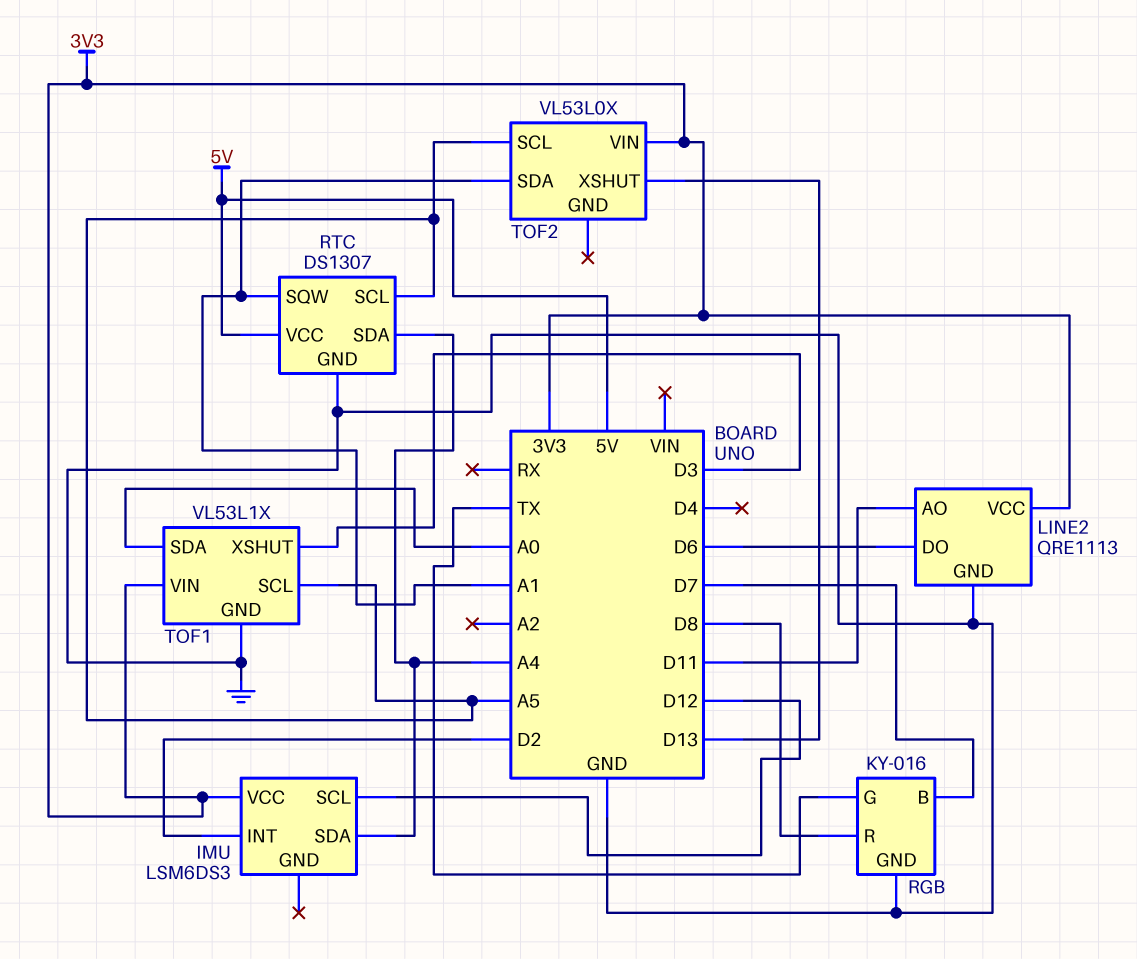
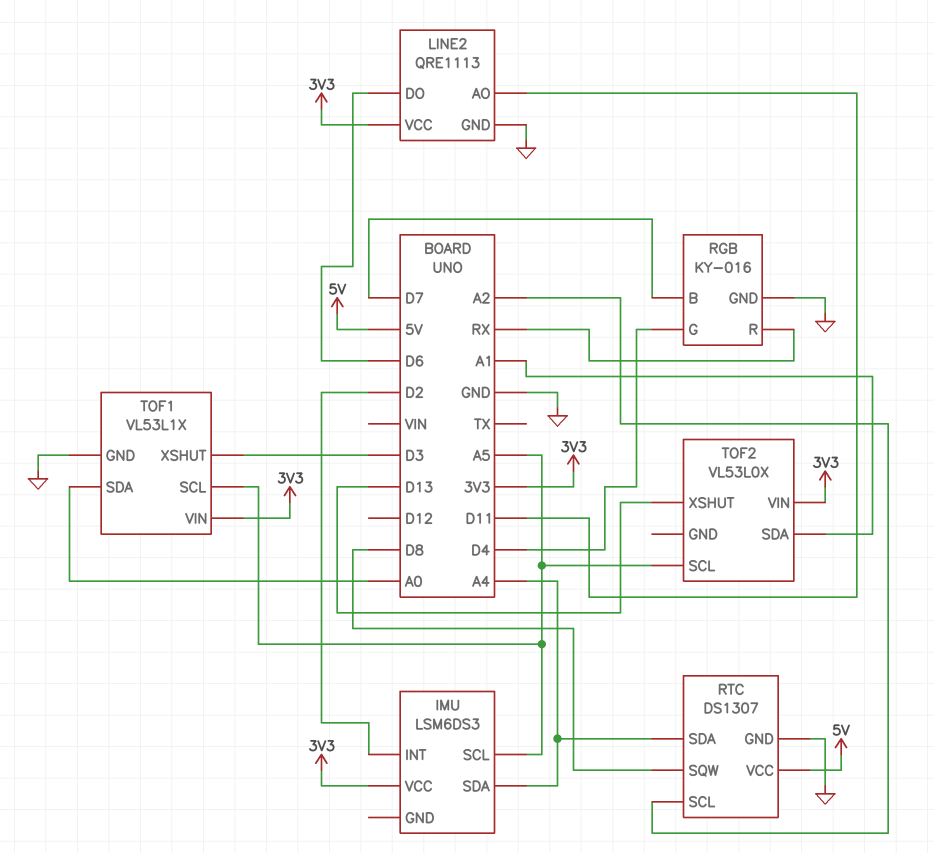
IMU pin SCL: D12 -> A5
RGB pin G: TX -> D4
RGB pin R: D8 -> RX
RTC pin SCL: A5 -> A2
RTC pin SQW: A1 -> D8

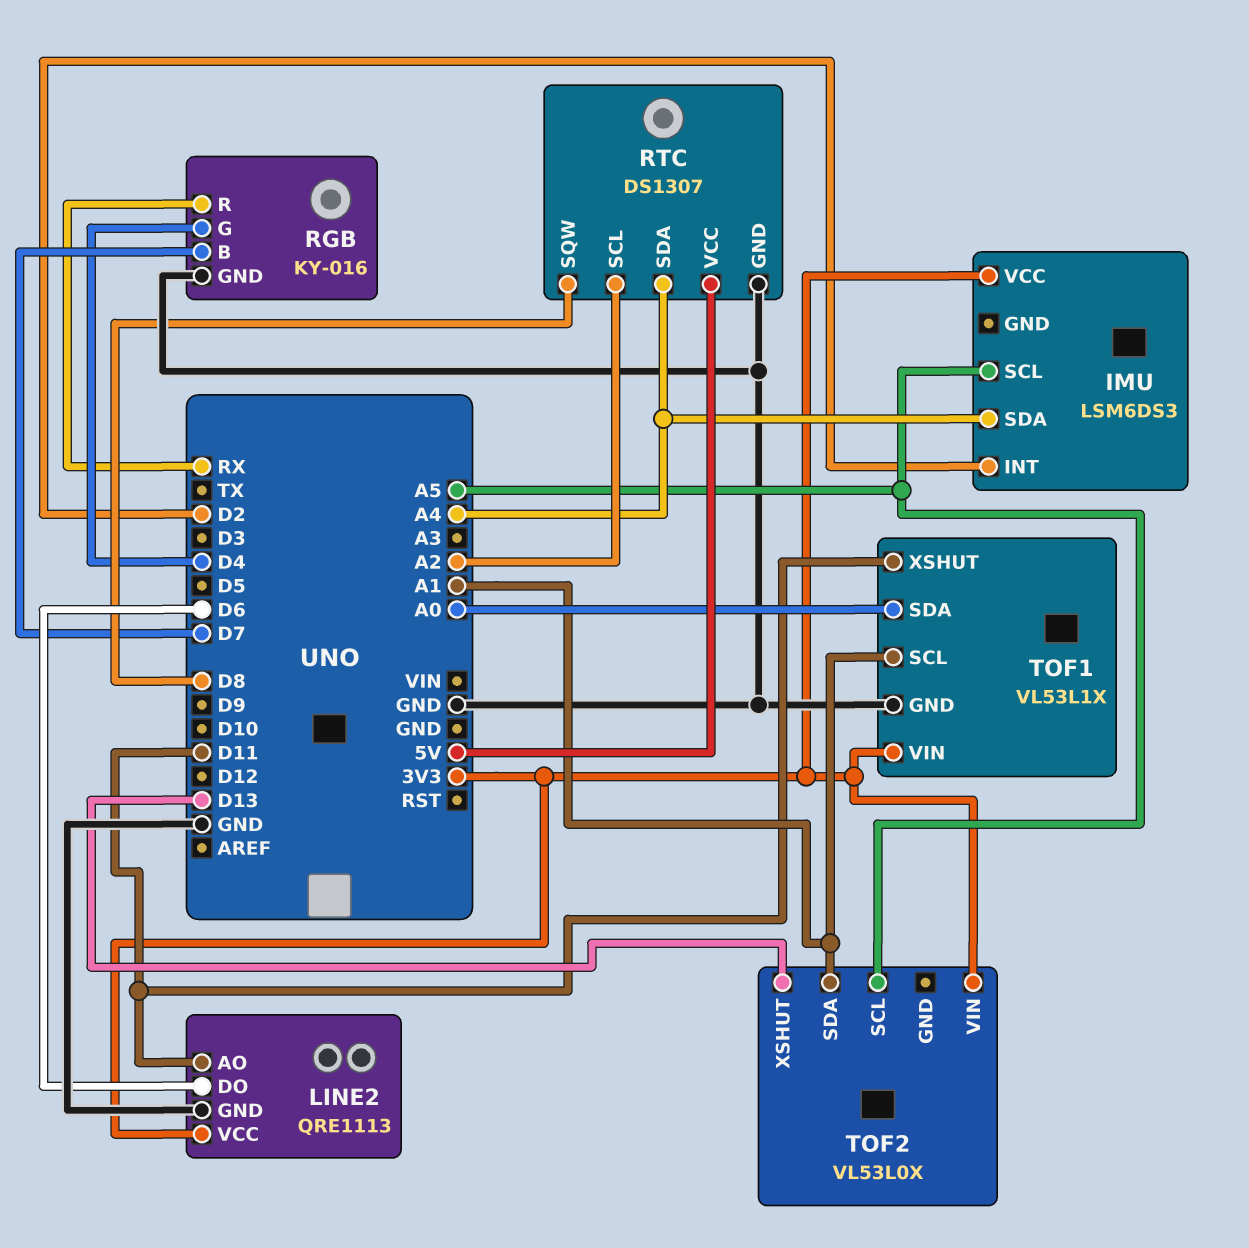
TOF1 pin SCL: A5 -> A1
TOF1 pin XSHUT: D3 -> D11

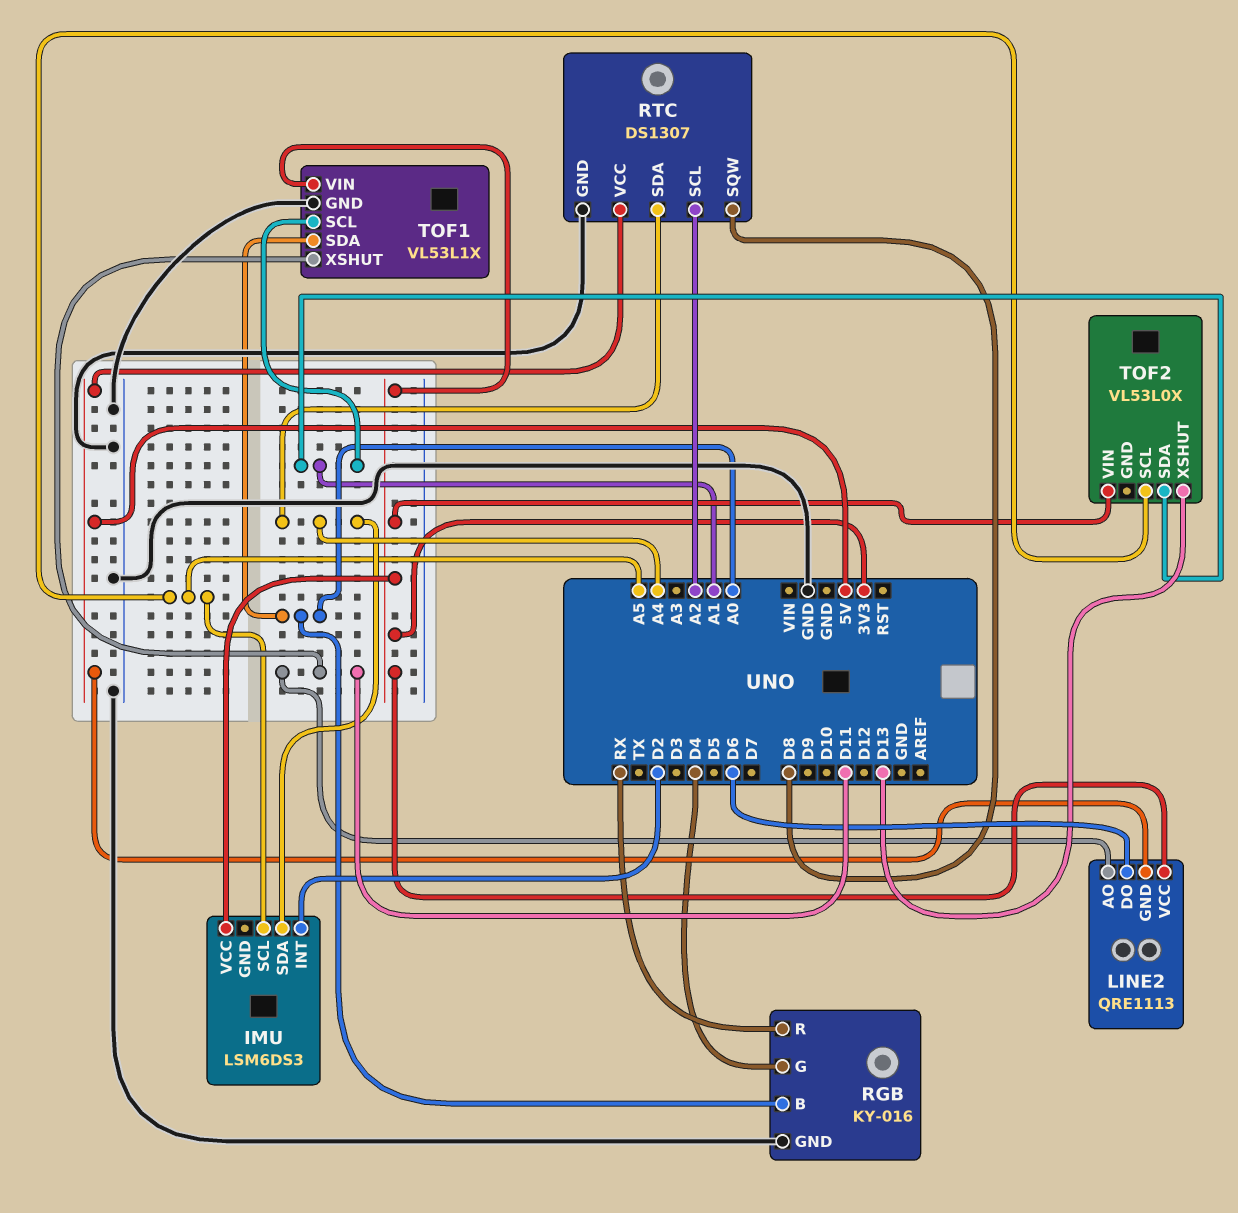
LINE2 pin GND: GND -> 5V
RGB pin B: D7 -> A0

